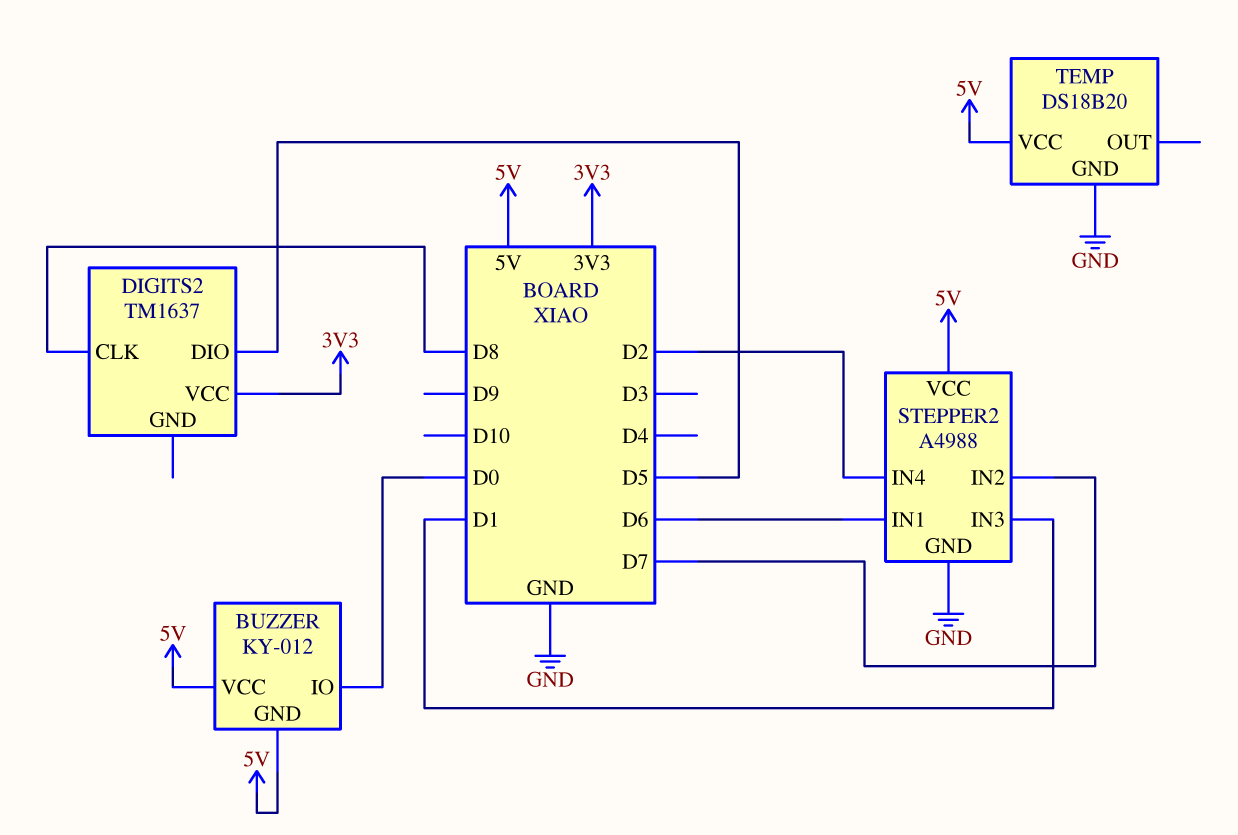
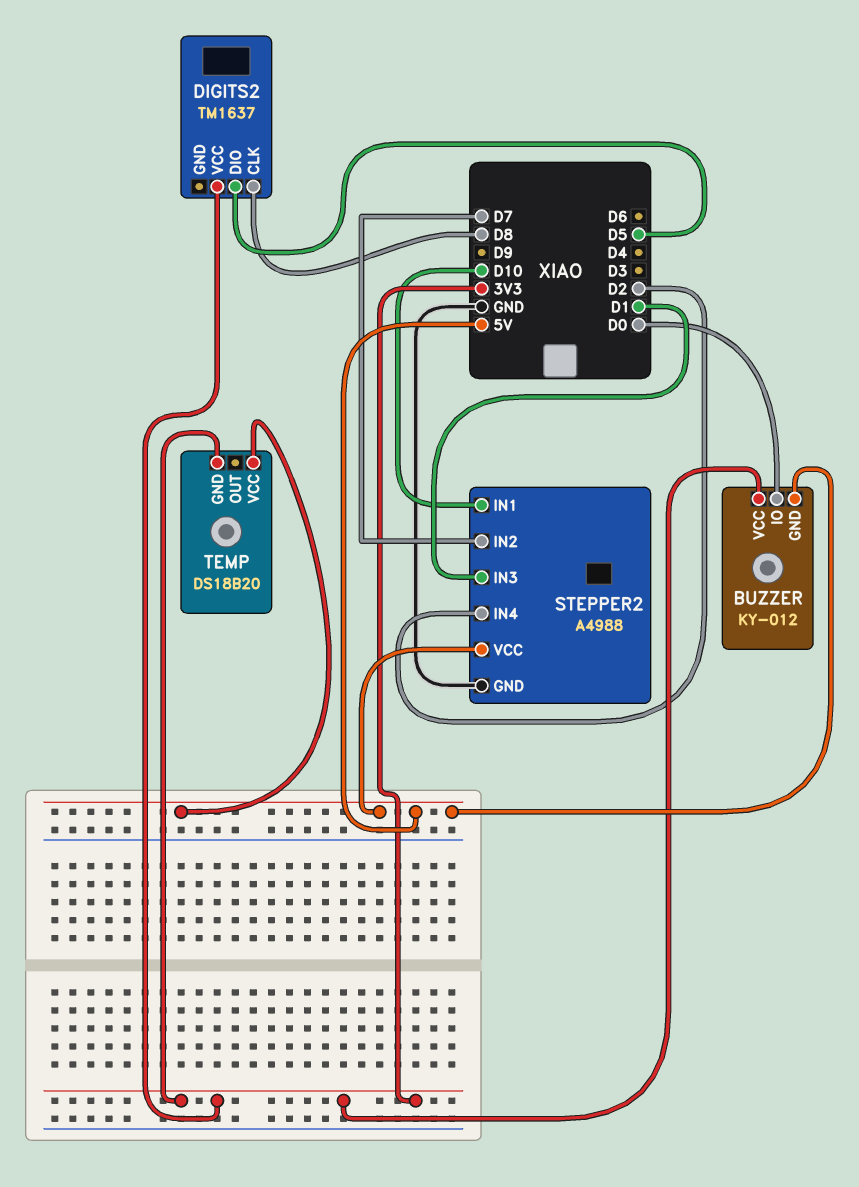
BUZZER pin VCC: 5V -> 3V3
STEPPER2 pin IN1: D6 -> D10
TEMP pin GND: GND -> 3V3

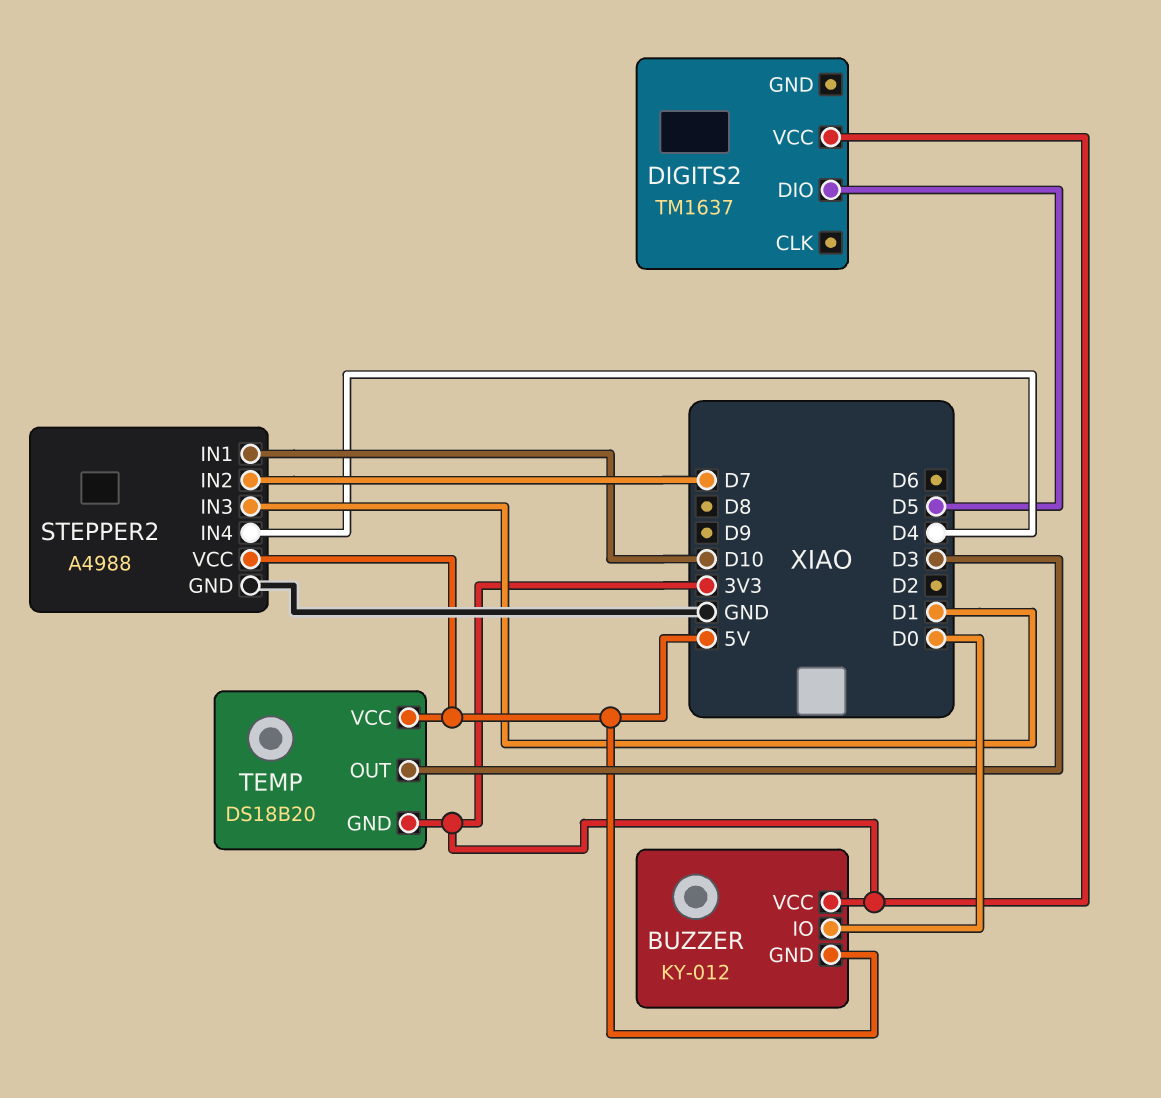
DIGITS2 pin CLK: D8 -> none
STEPPER2 pin IN4: D2 -> D4
TEMP pin OUT: none -> D3

